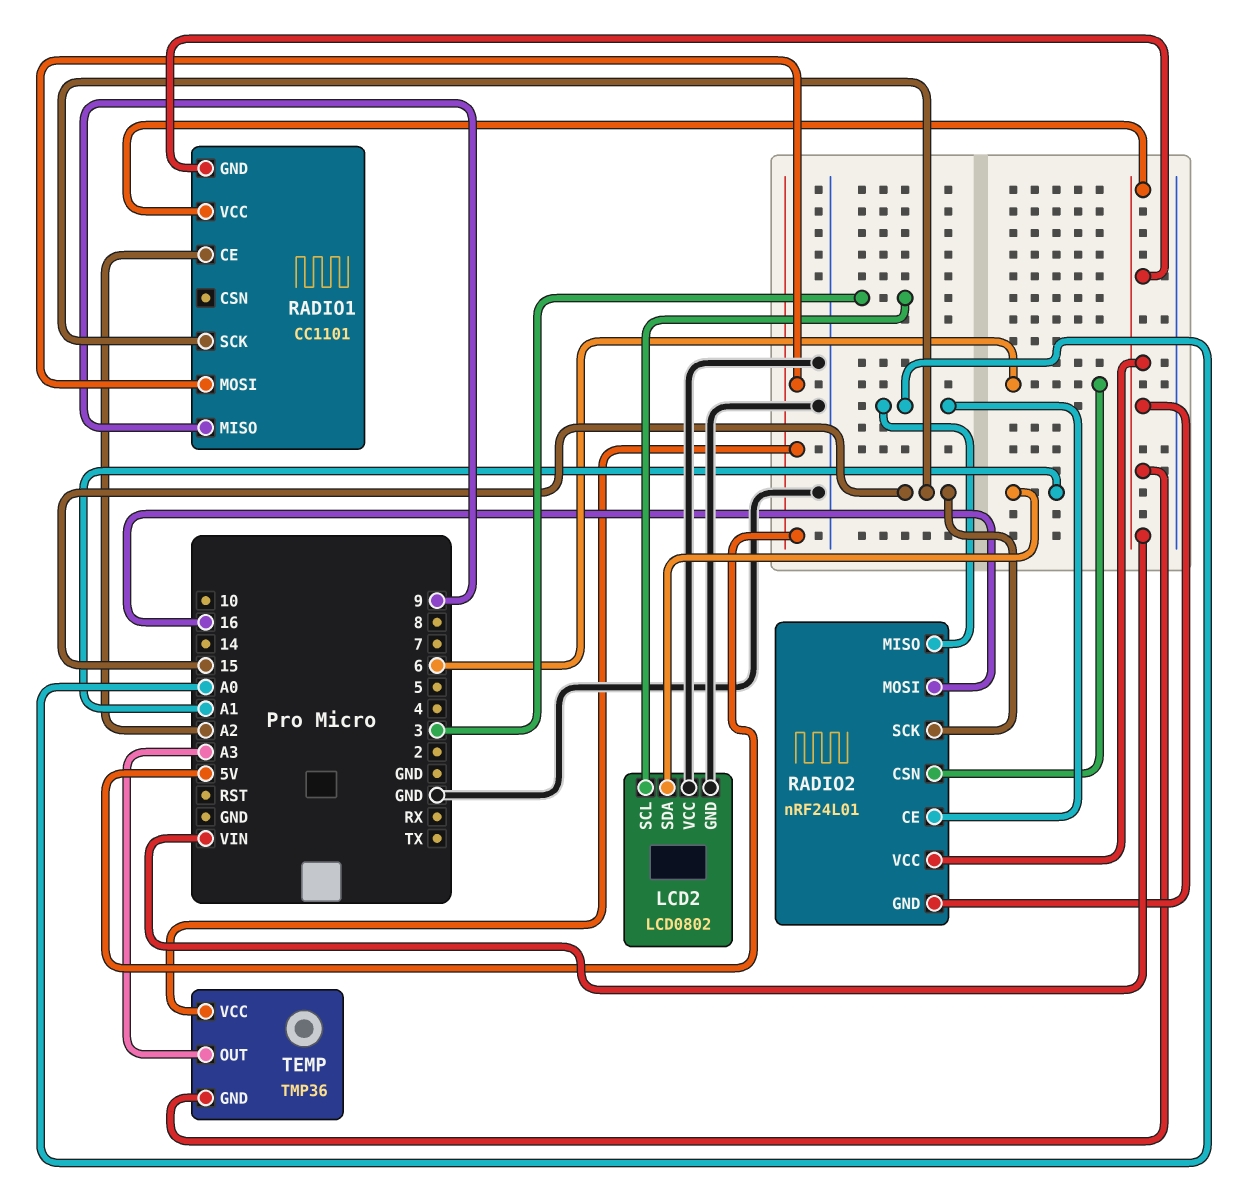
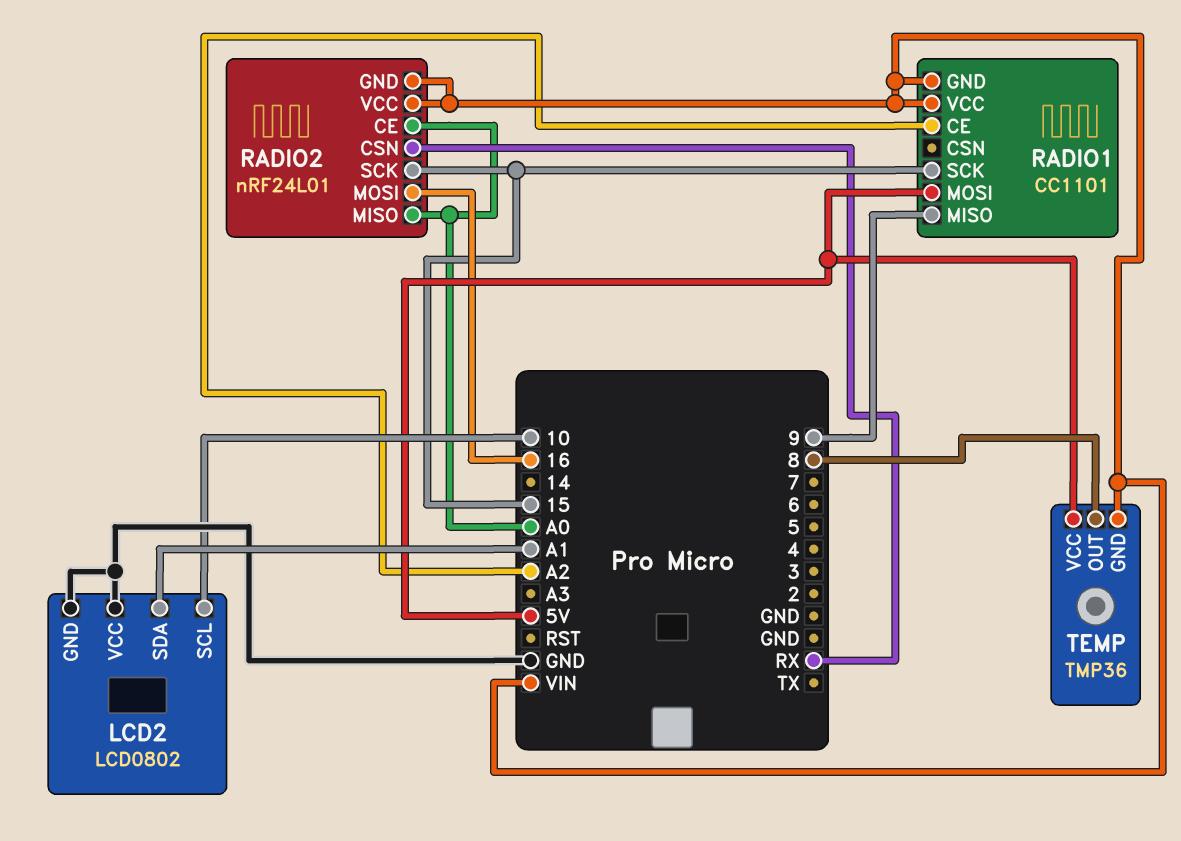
LCD2 pin SCL: 3 -> 10
RADIO2 pin CSN: 6 -> RX
TEMP pin OUT: A3 -> 8

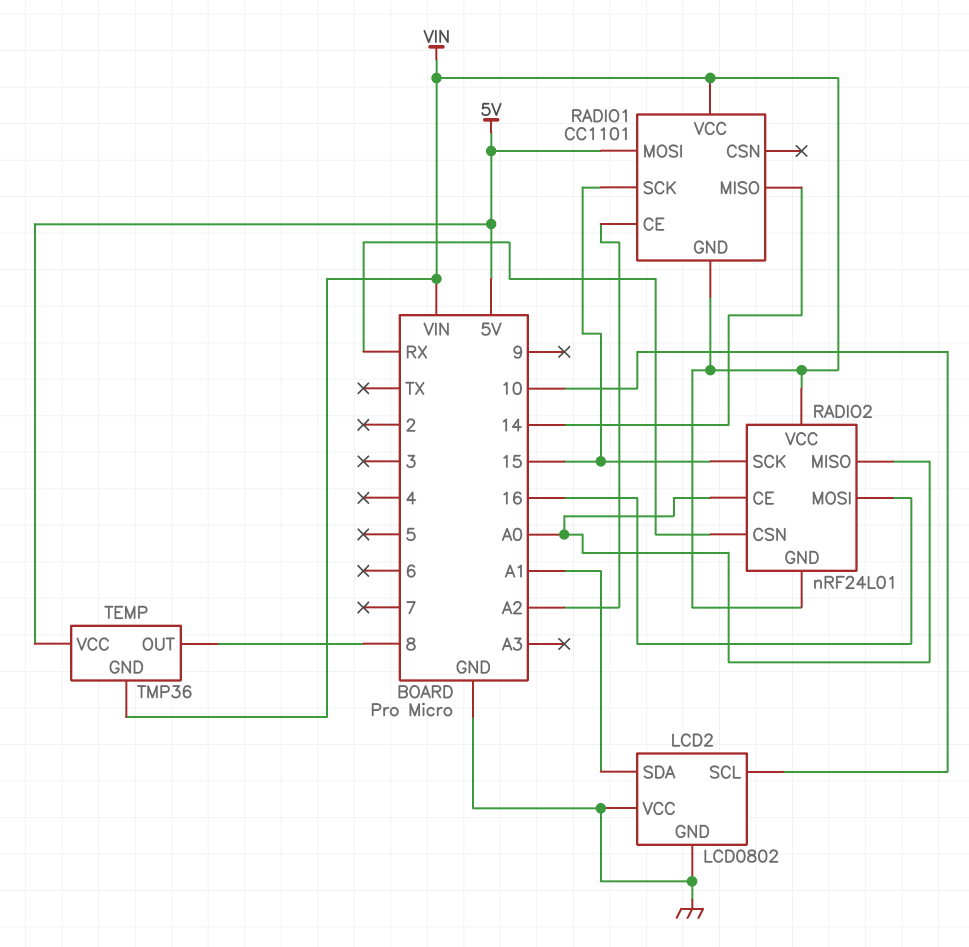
RADIO1 pin MISO: 9 -> 14

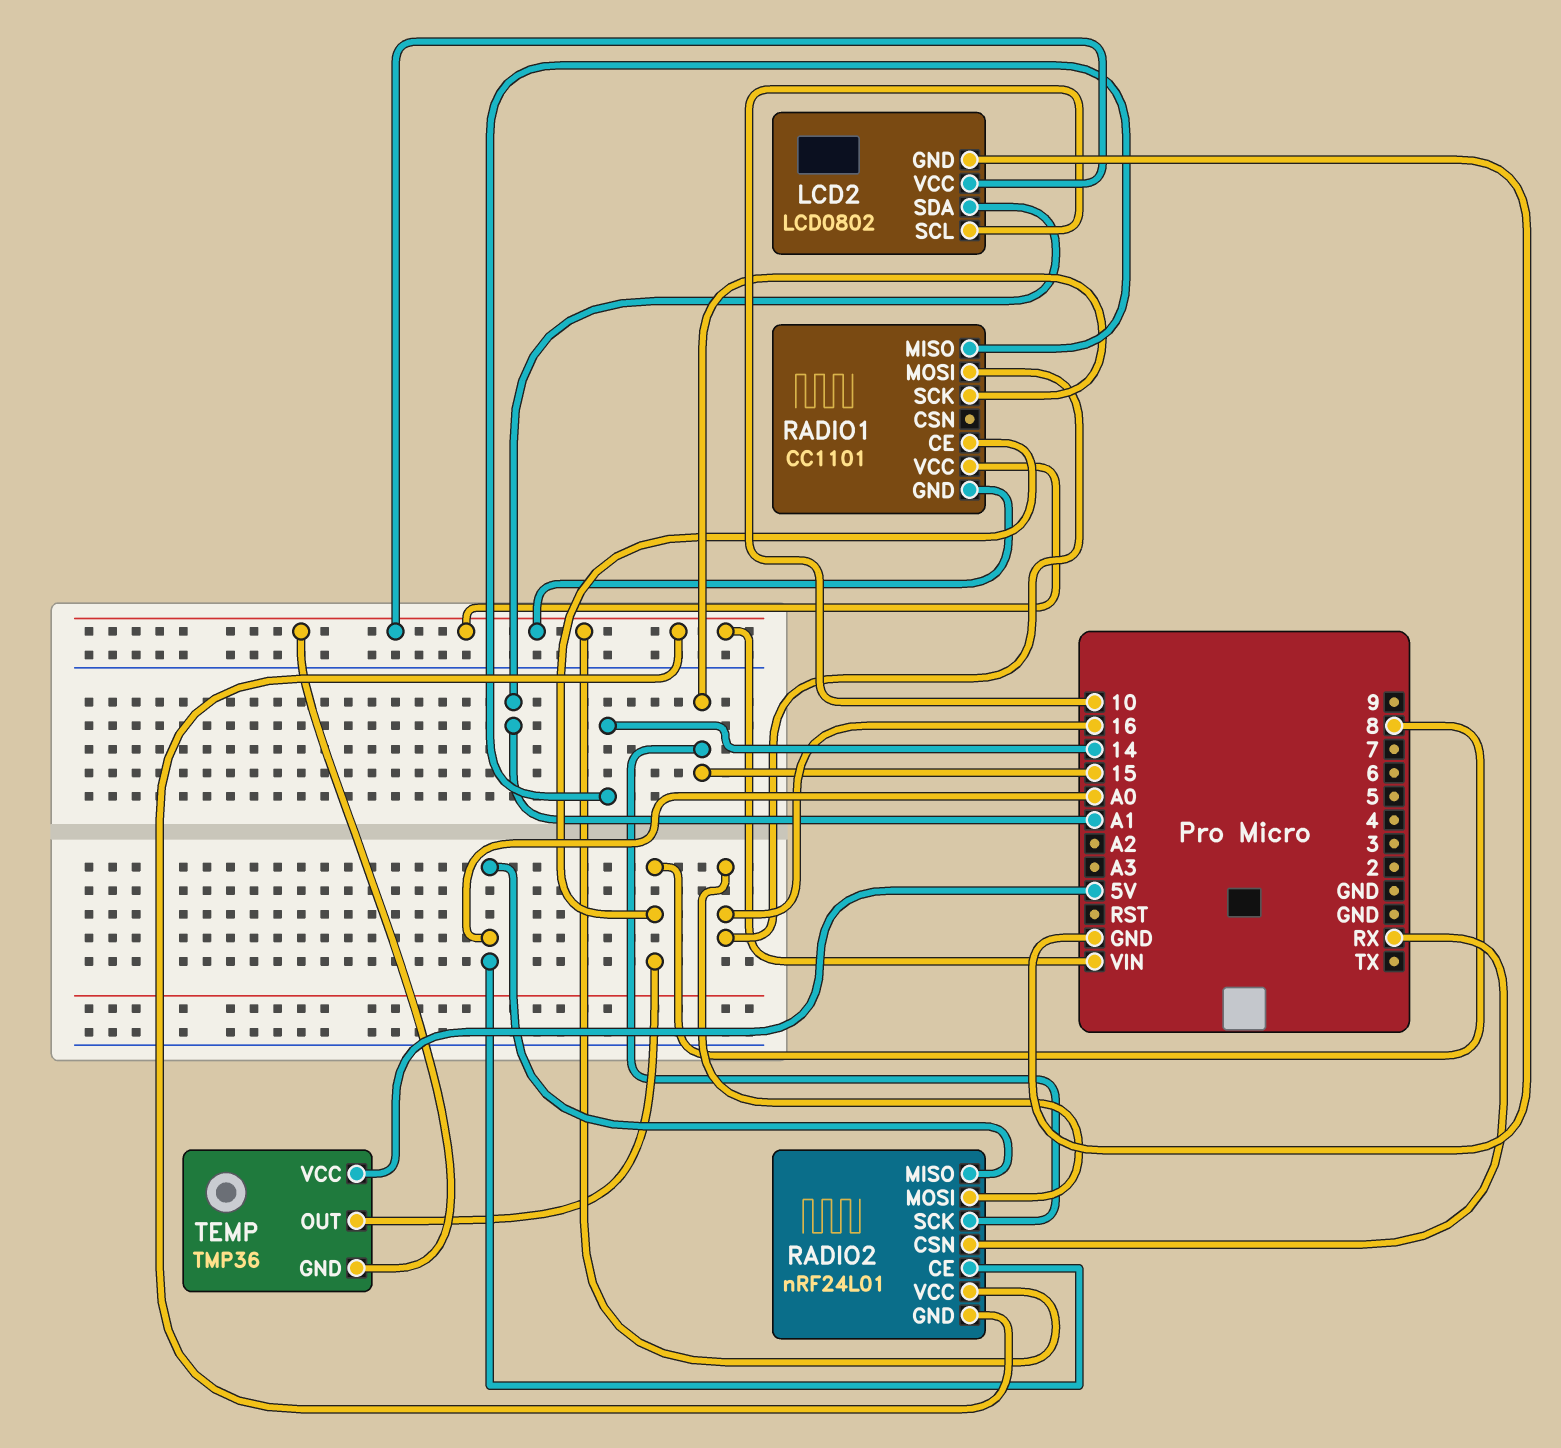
LCD2 pin VCC: GND -> VIN
RADIO1 pin CE: A2 -> 8
RADIO1 pin MOSI: 5V -> 16

